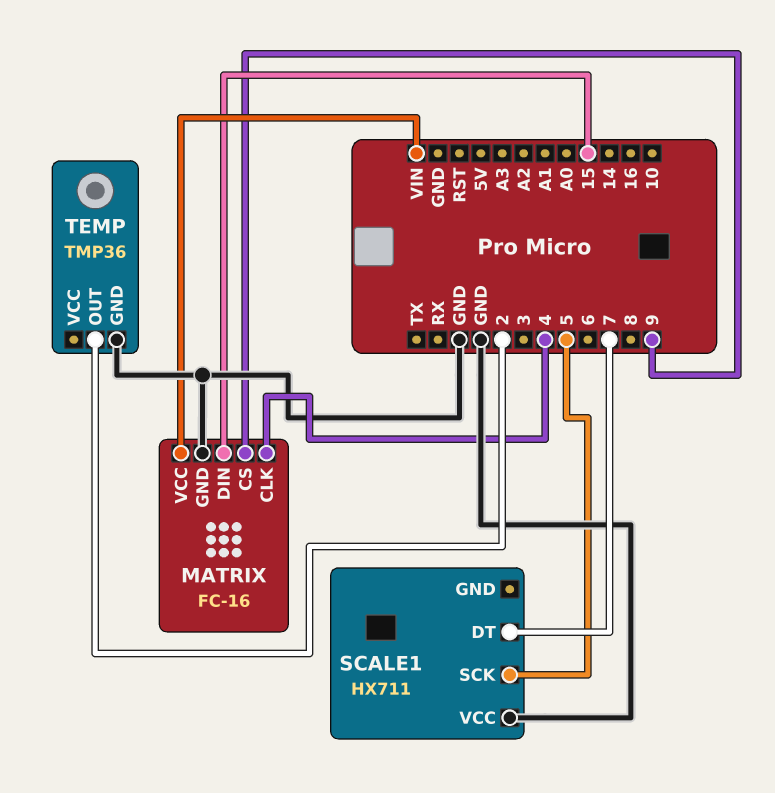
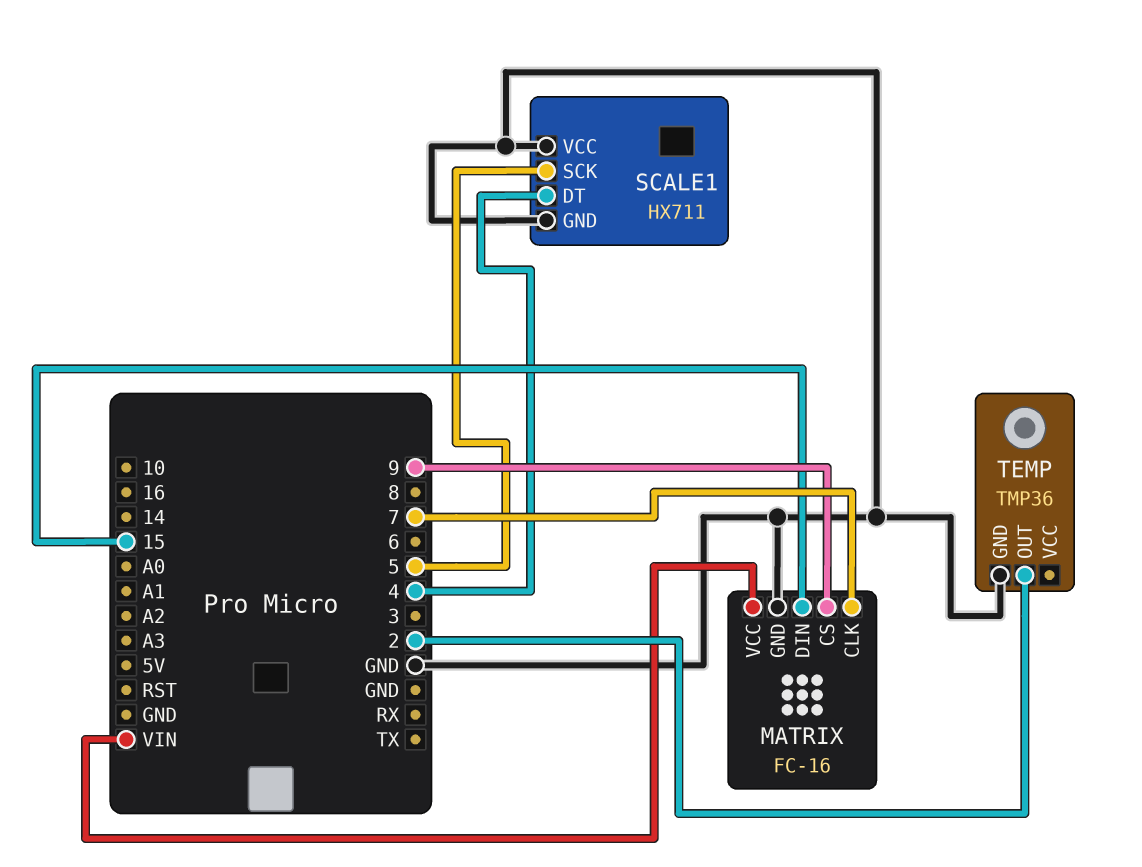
MATRIX pin CLK: 4 -> 7
SCALE1 pin DT: 7 -> 4
SCALE1 pin GND: none -> GND

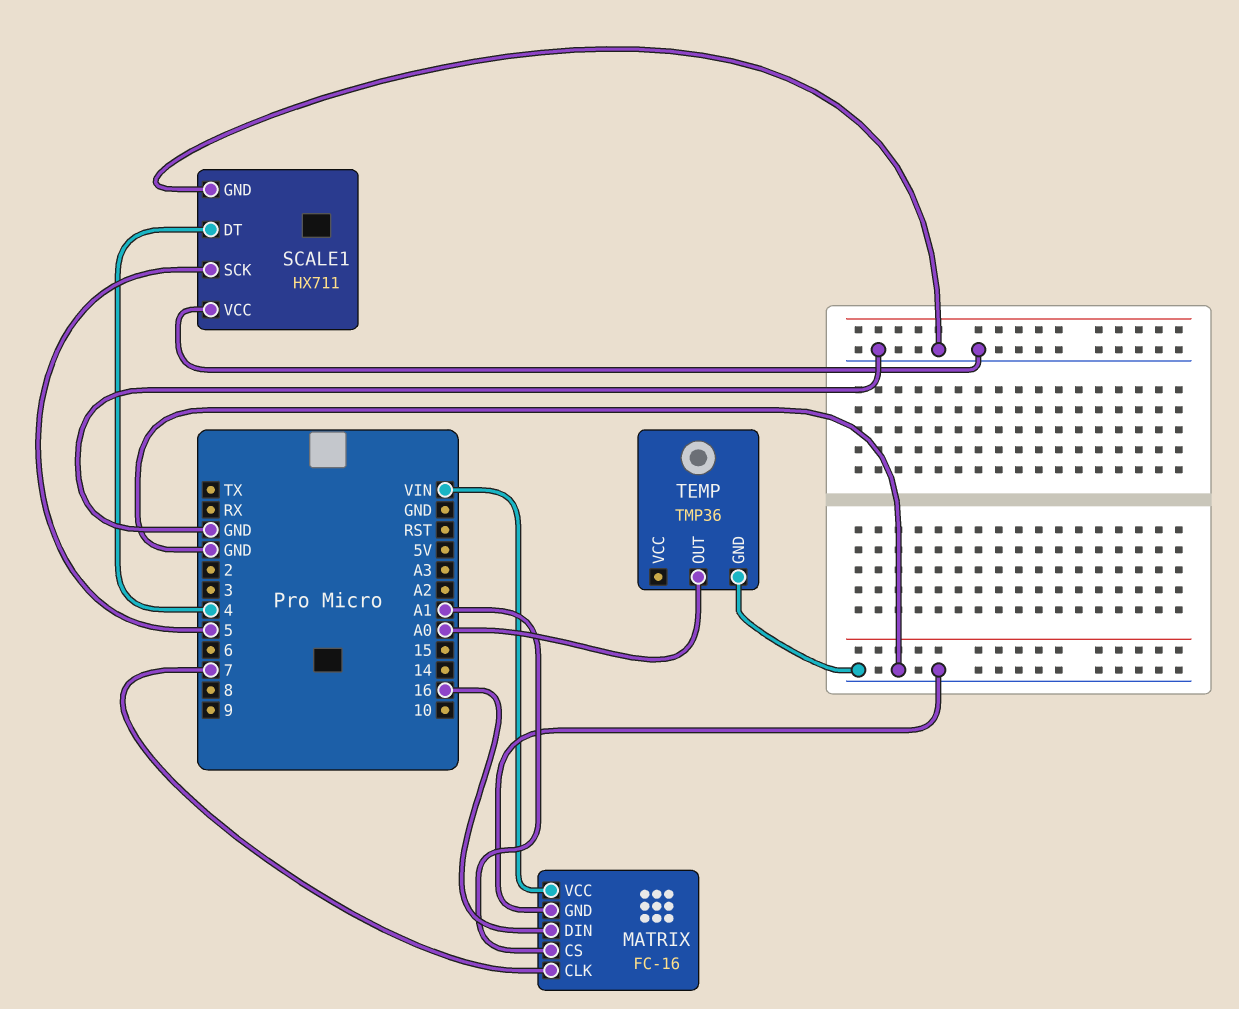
MATRIX pin CS: 9 -> A1
MATRIX pin DIN: 15 -> 16
TEMP pin OUT: 2 -> A0

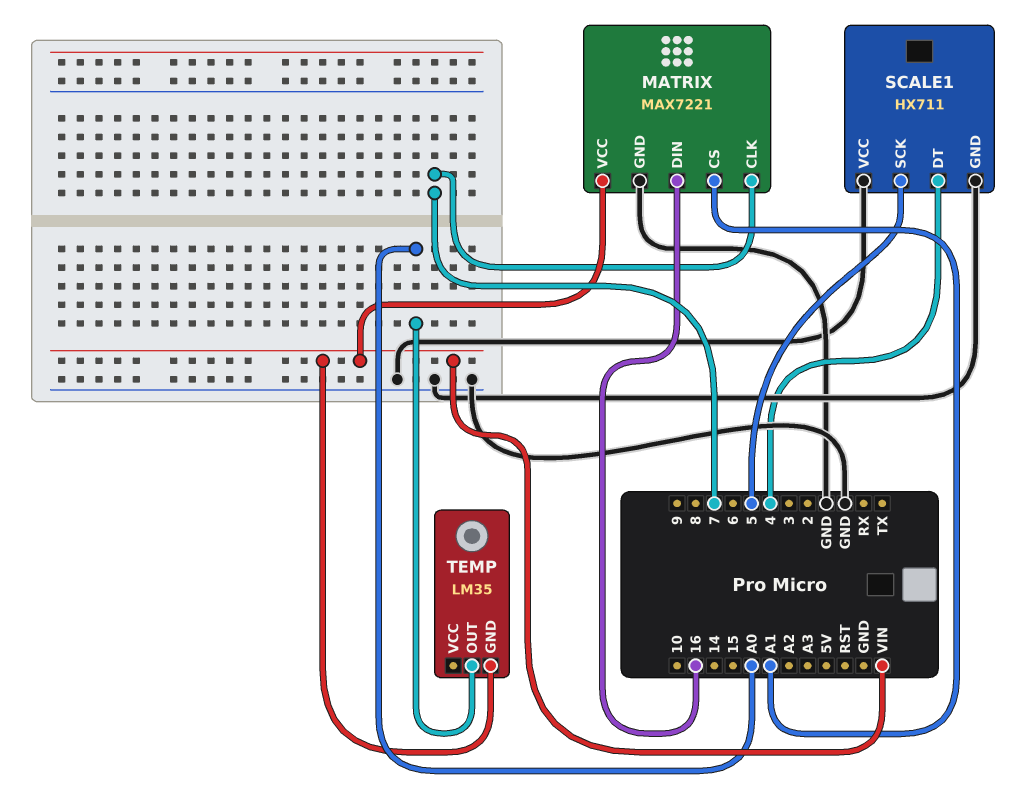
MATRIX: FC-16 -> MAX7221
TEMP: TMP36 -> LM35
TEMP pin GND: GND -> VIN

